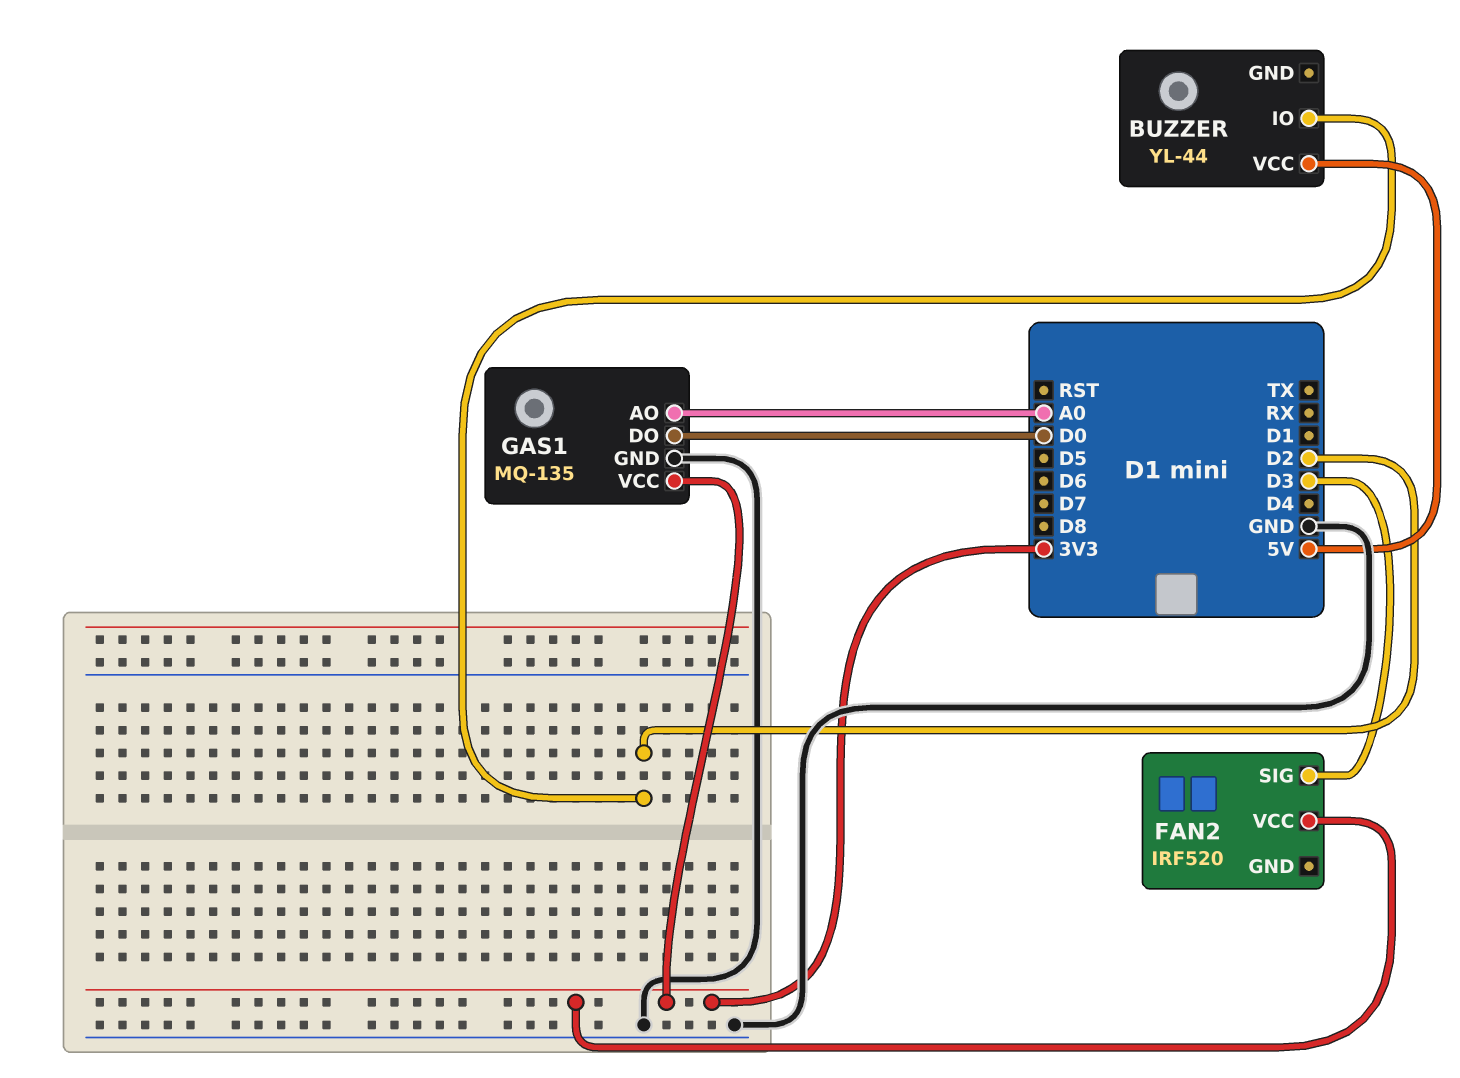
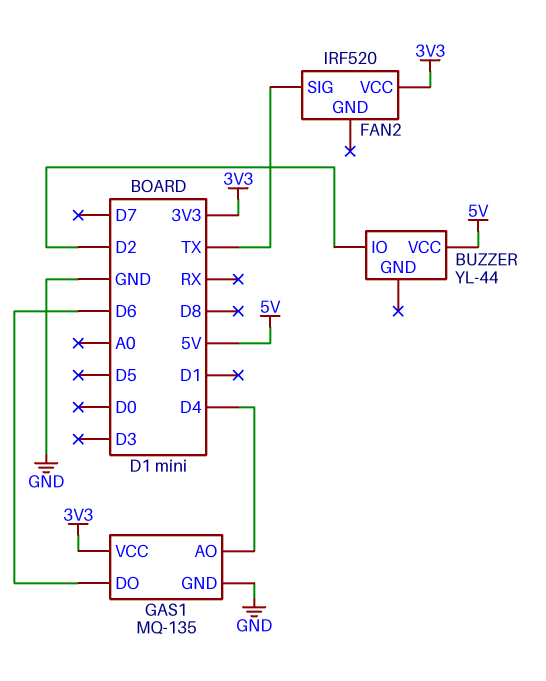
FAN2 pin SIG: D3 -> TX
GAS1 pin AO: A0 -> D4
GAS1 pin DO: D0 -> D6

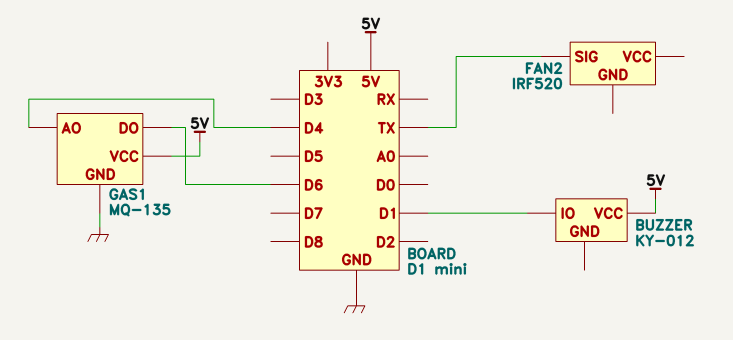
BUZZER: YL-44 -> KY-012
BUZZER pin IO: D2 -> D1
FAN2 pin VCC: 3V3 -> none
GAS1 pin VCC: 3V3 -> 5V

